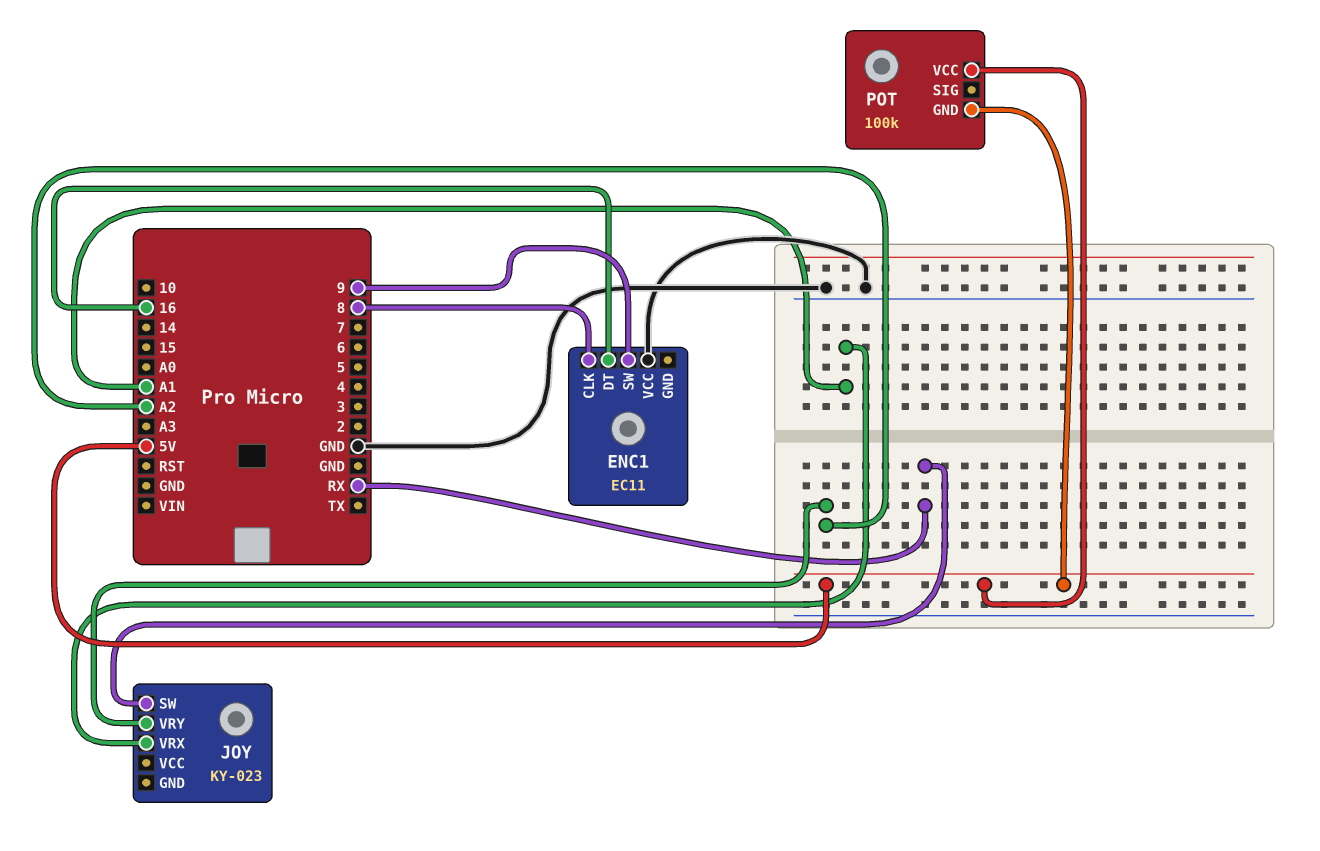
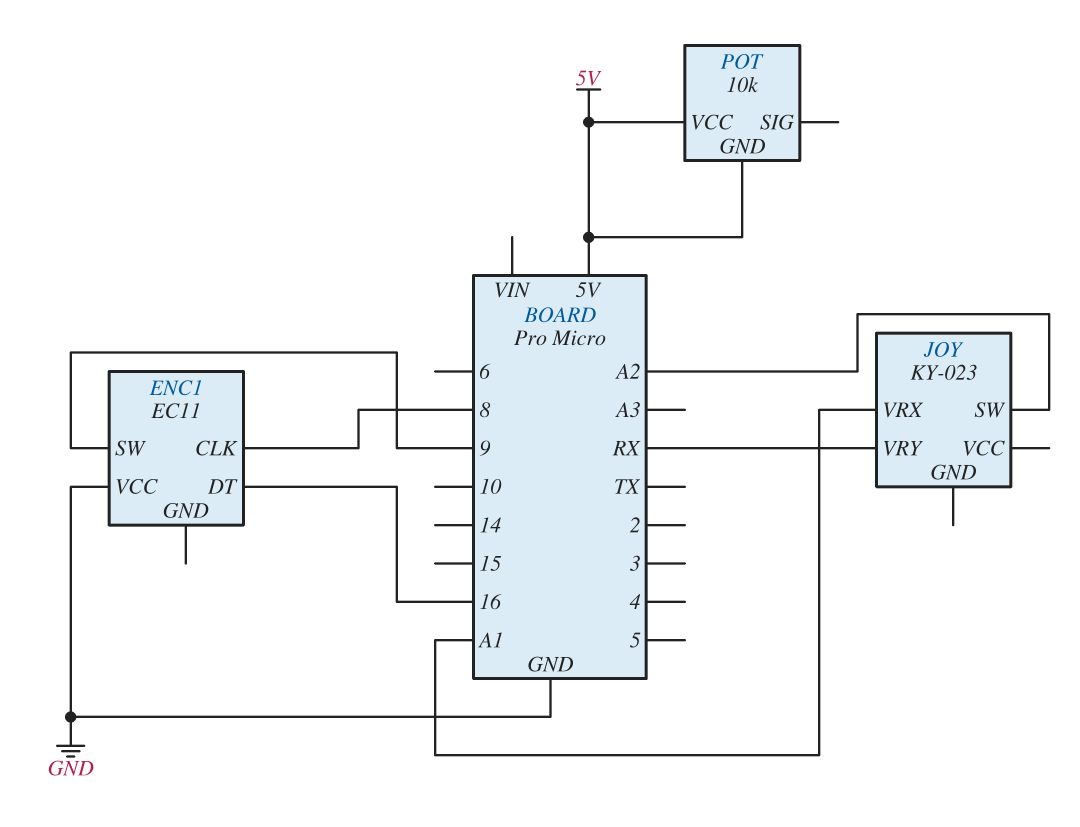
JOY pin SW: RX -> A2
JOY pin VRY: A2 -> RX
POT: 100k -> 10k

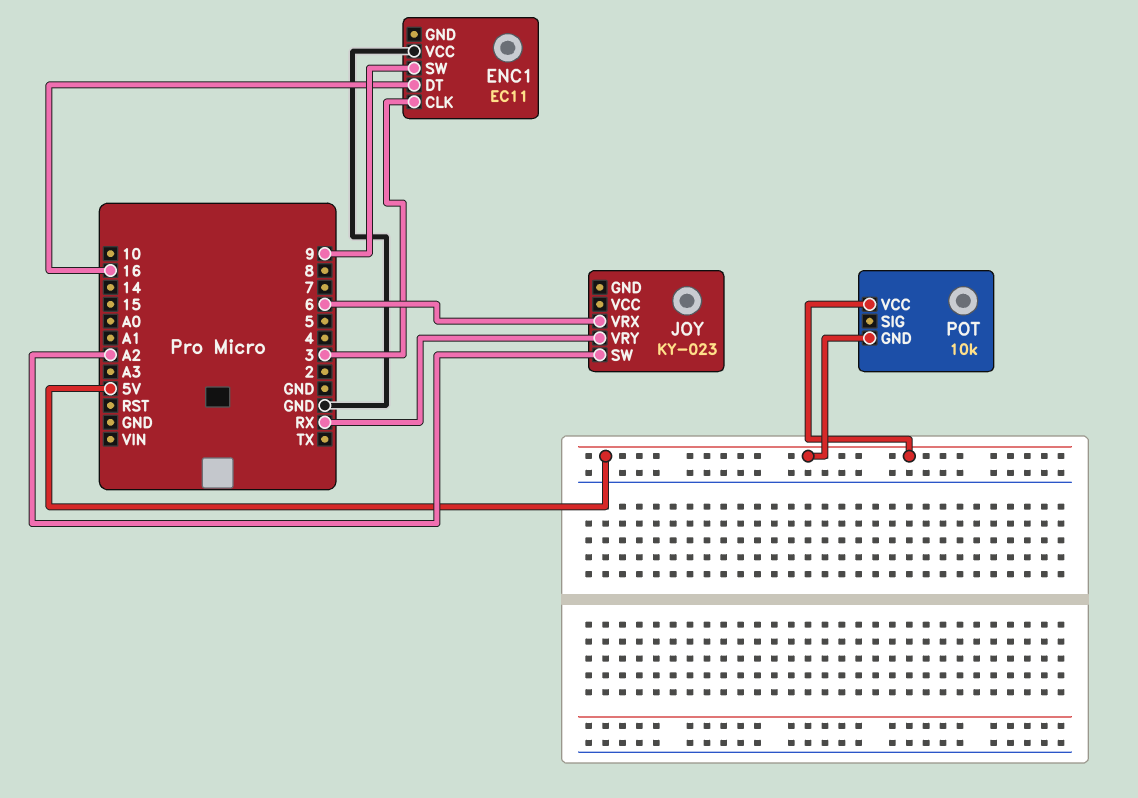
ENC1 pin CLK: 8 -> 3
JOY pin VRX: A1 -> 6

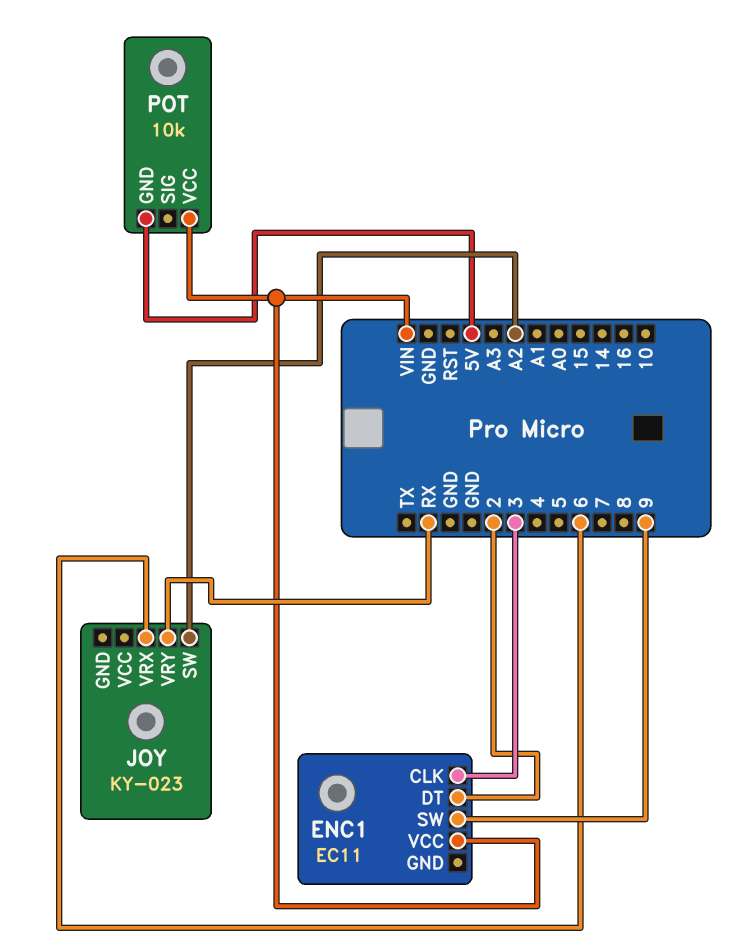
ENC1 pin DT: 16 -> 2
ENC1 pin VCC: GND -> VIN
POT pin VCC: 5V -> VIN

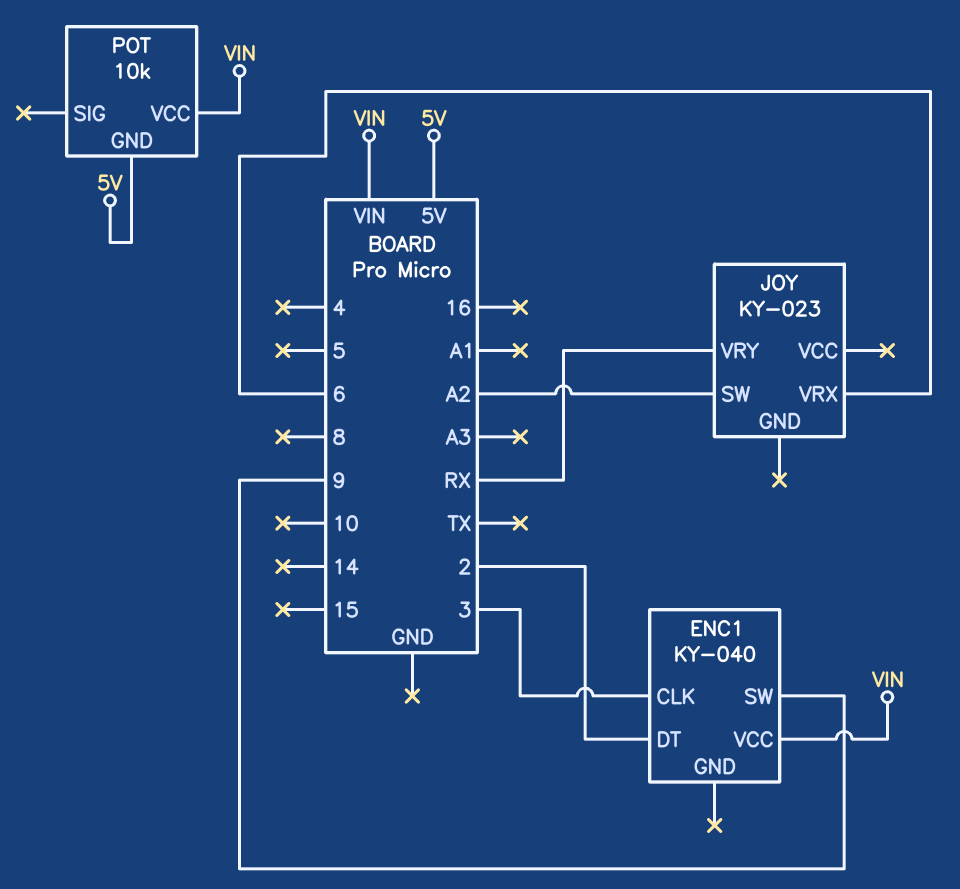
ENC1: EC11 -> KY-040

